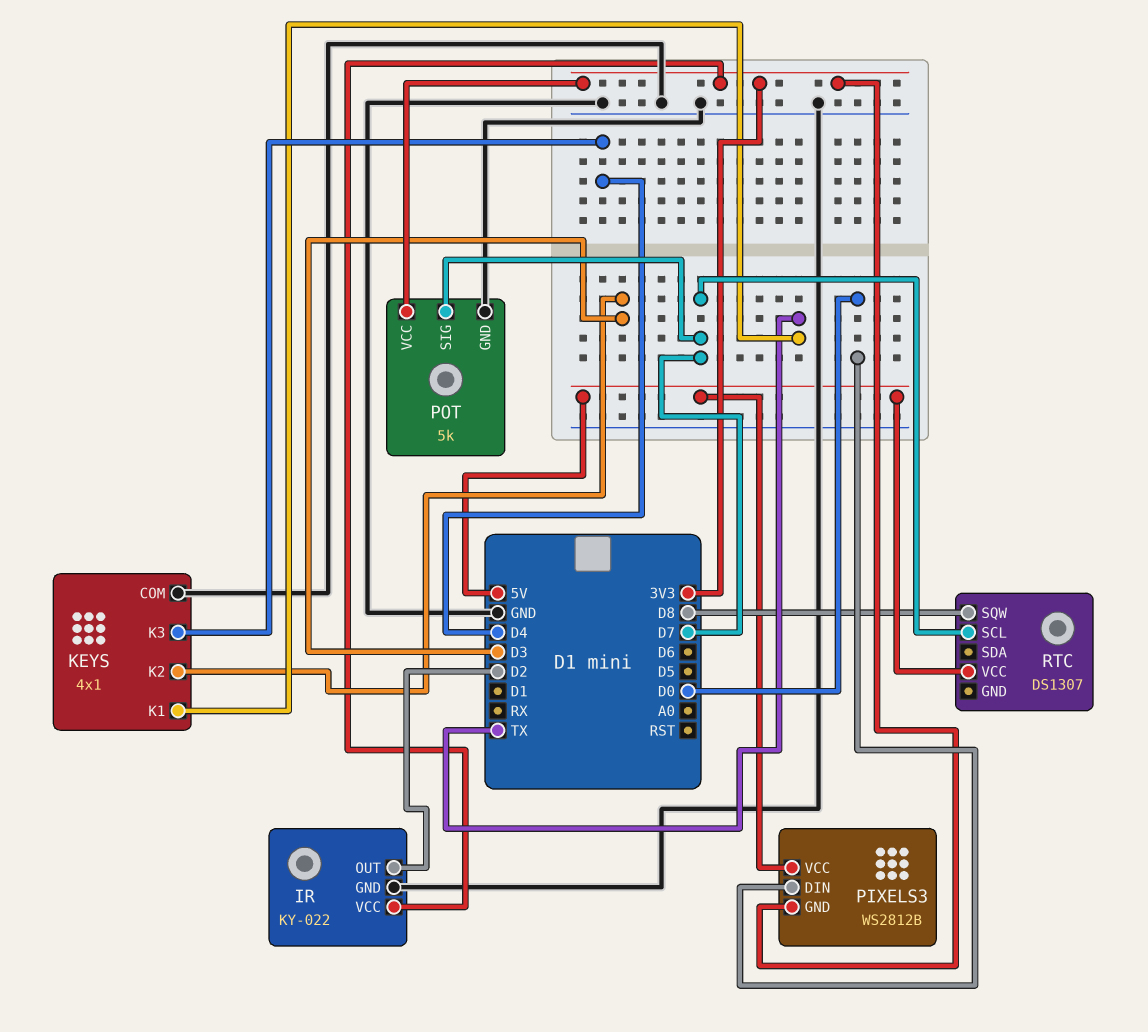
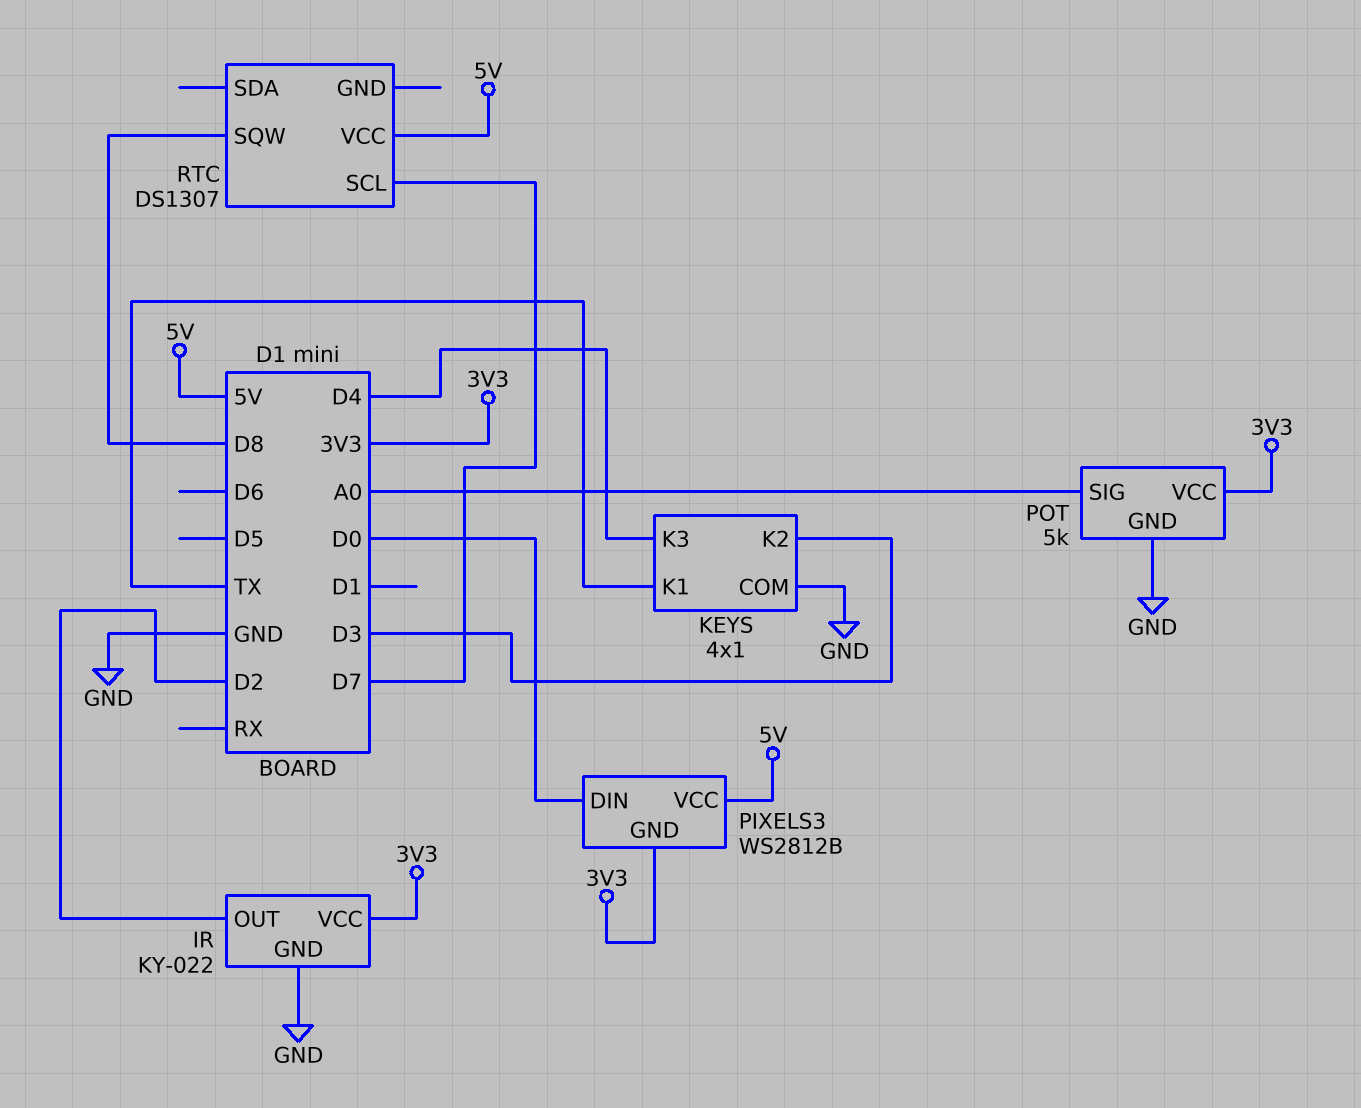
POT pin SIG: D7 -> A0

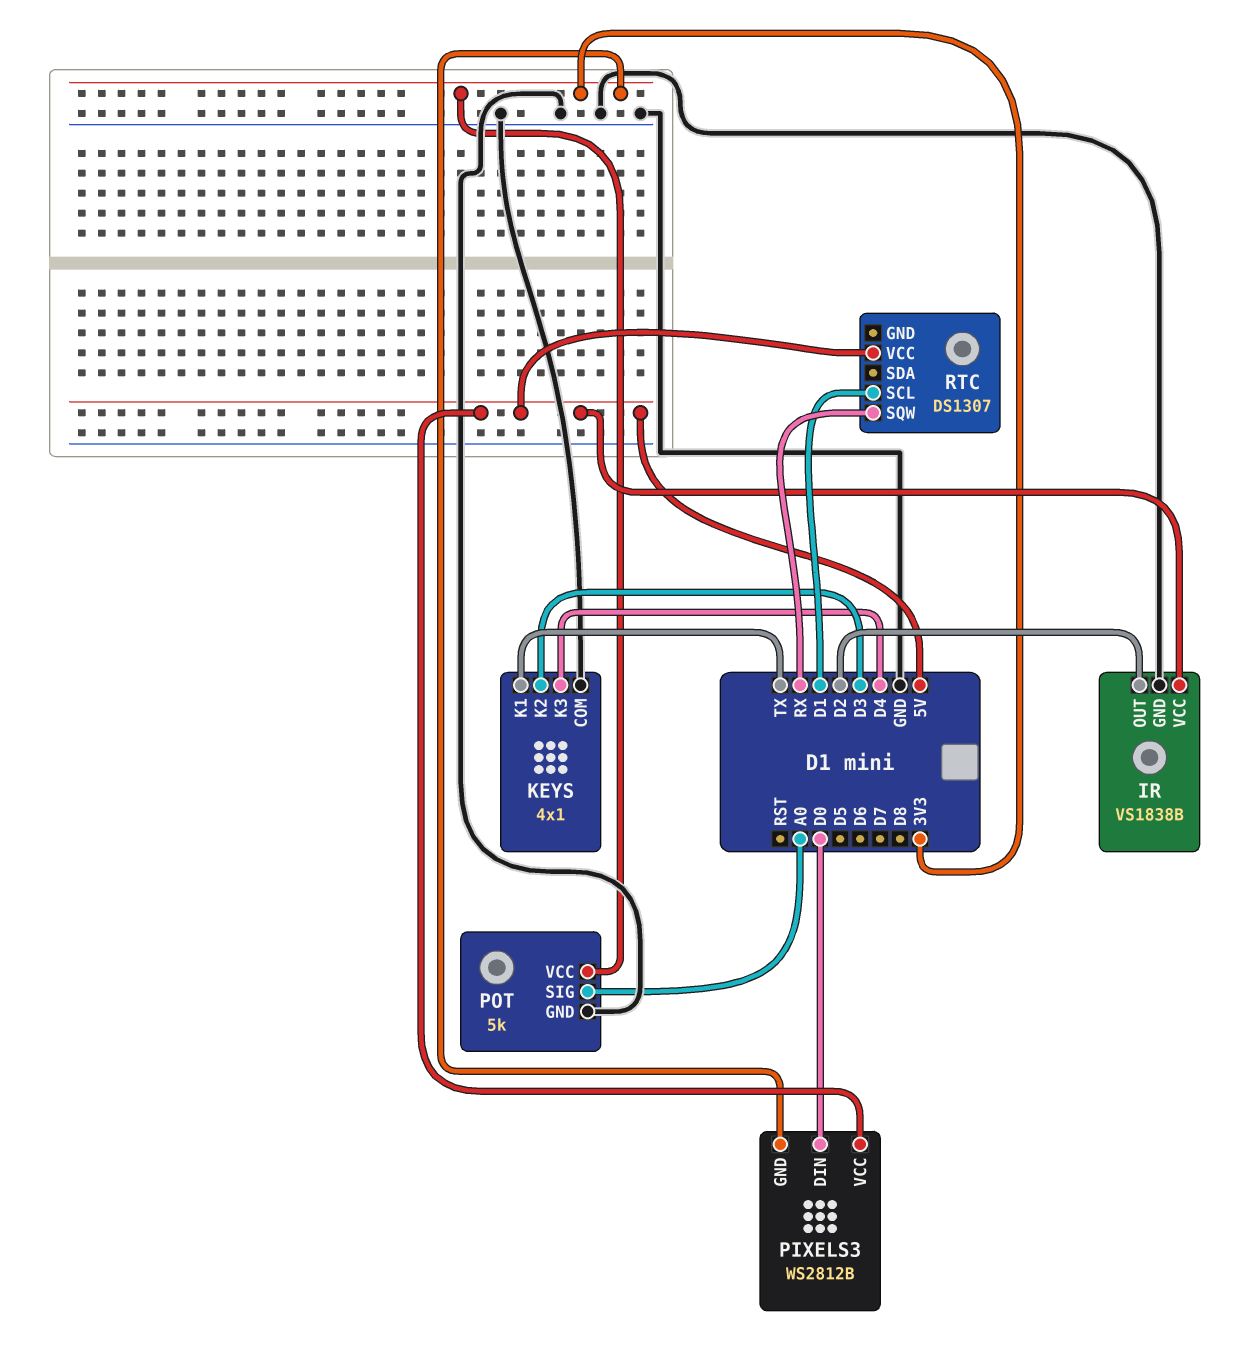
IR: KY-022 -> VS1838B
IR pin VCC: 3V3 -> 5V
RTC pin SCL: D7 -> D1
RTC pin SQW: D8 -> RX

